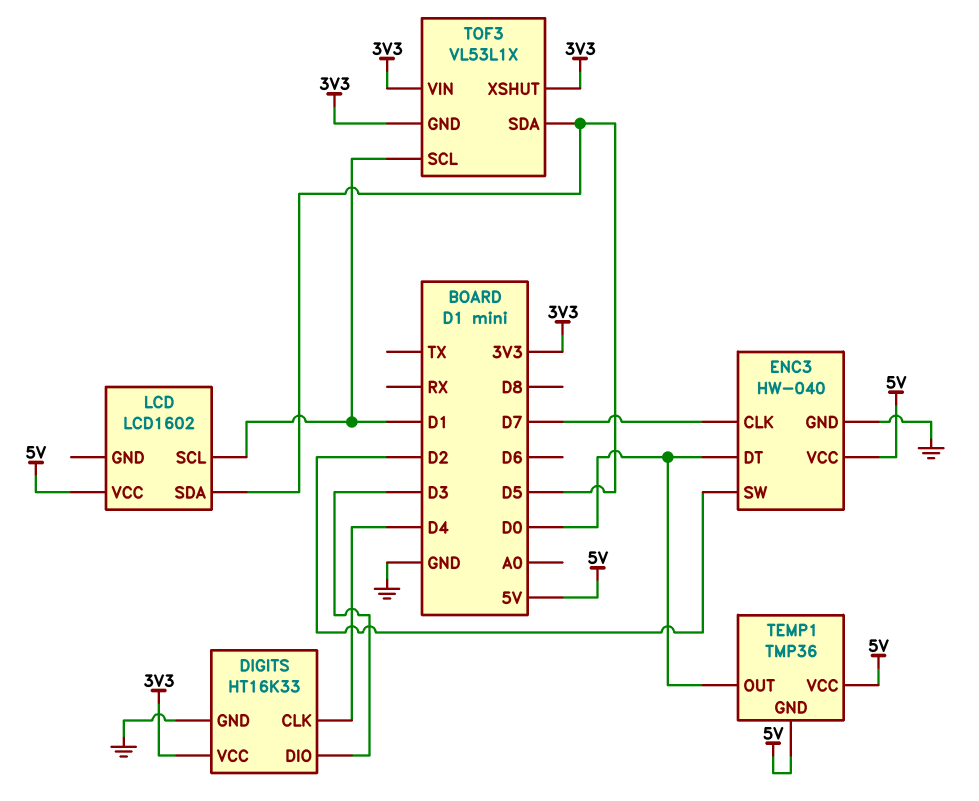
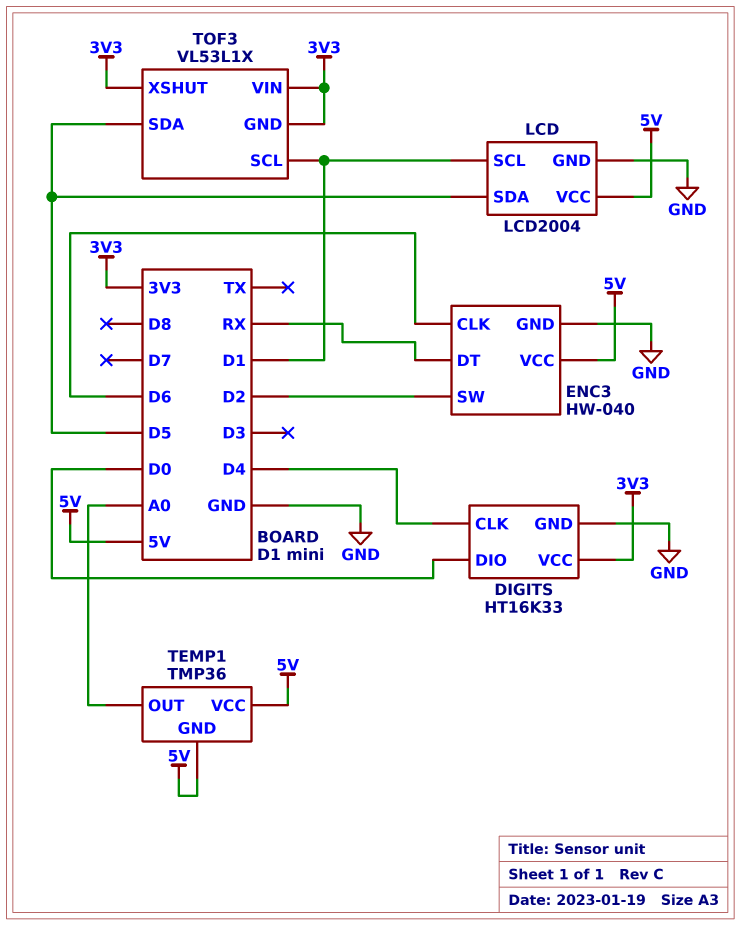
DIGITS pin DIO: D3 -> D0
ENC3 pin CLK: D7 -> D6
ENC3 pin DT: D0 -> RX
LCD: LCD1602 -> LCD2004
LCD pin GND: none -> GND
TEMP1 pin OUT: D0 -> A0

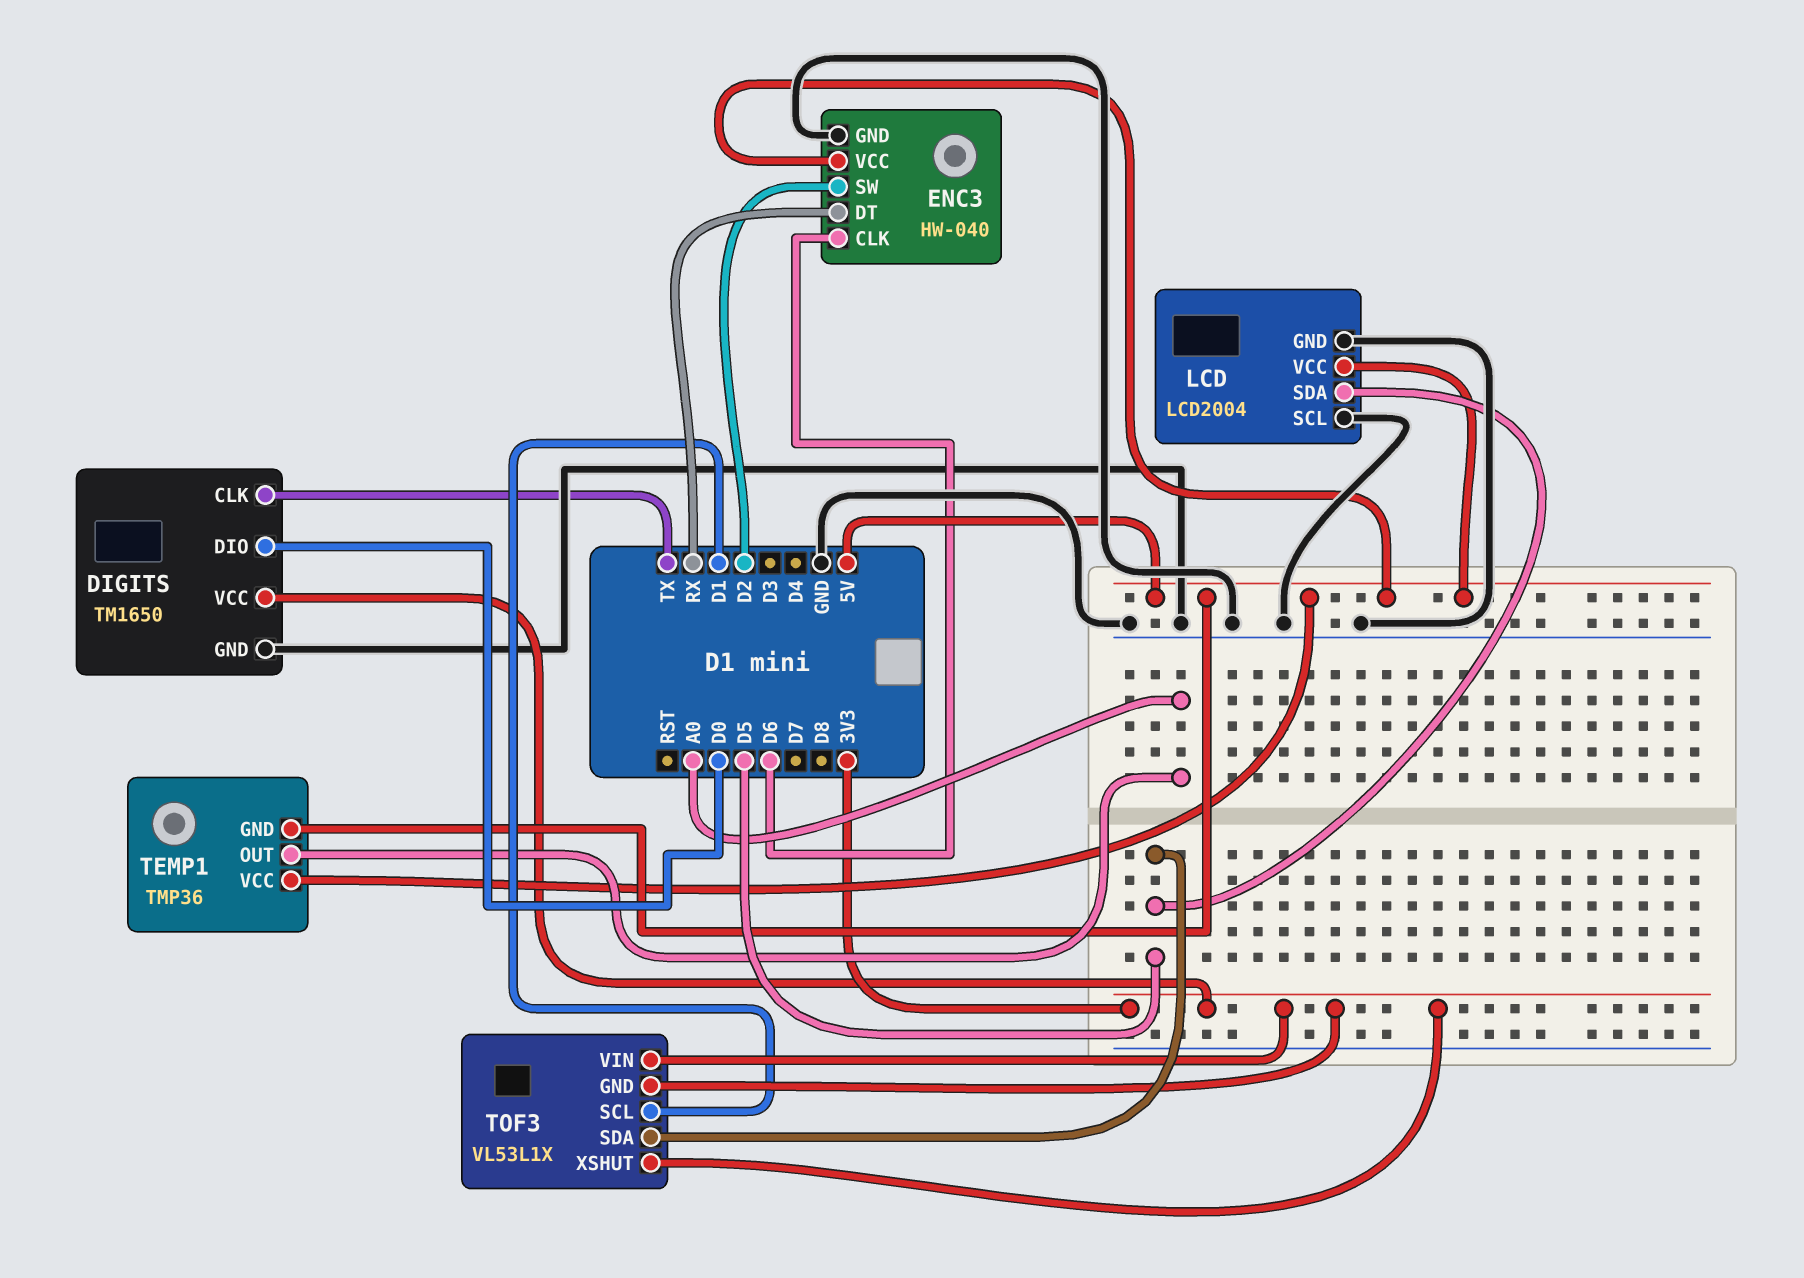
DIGITS: HT16K33 -> TM1650
DIGITS pin CLK: D4 -> TX
LCD pin SCL: D1 -> GND

